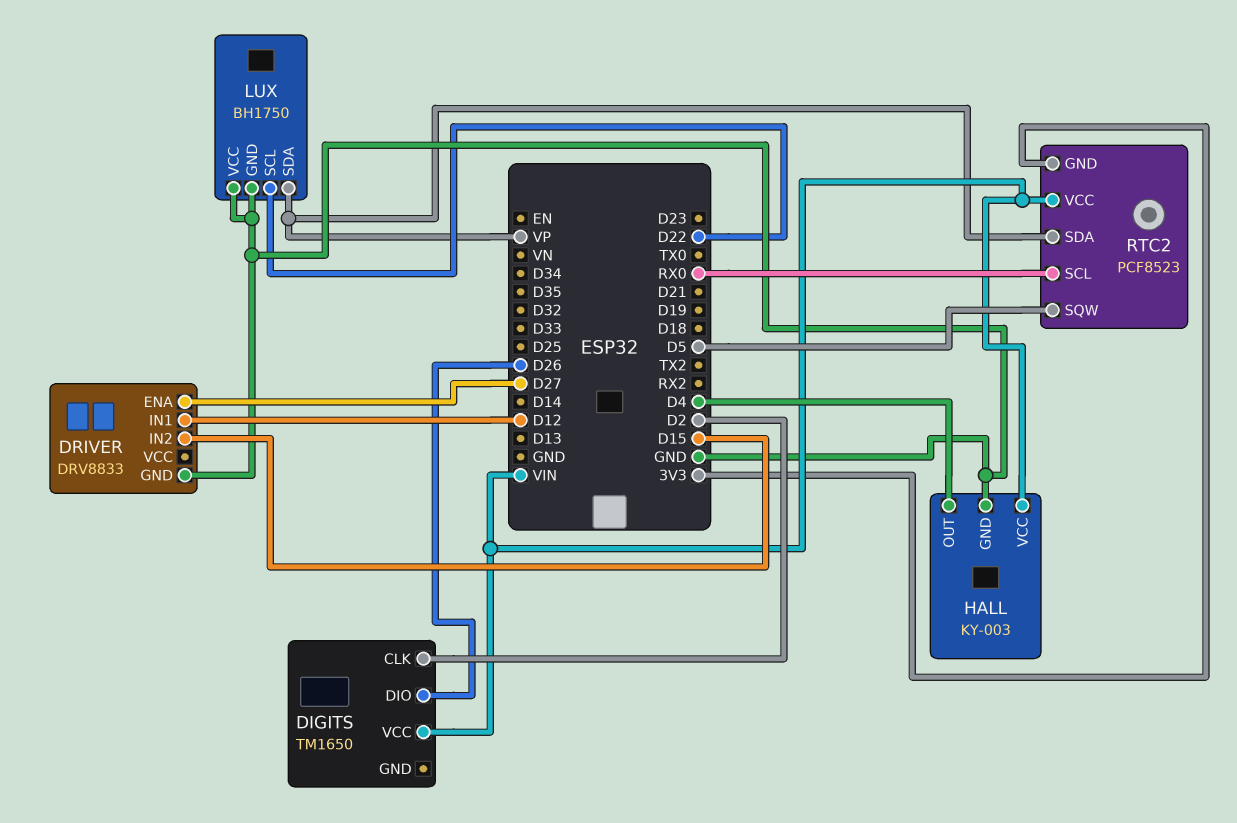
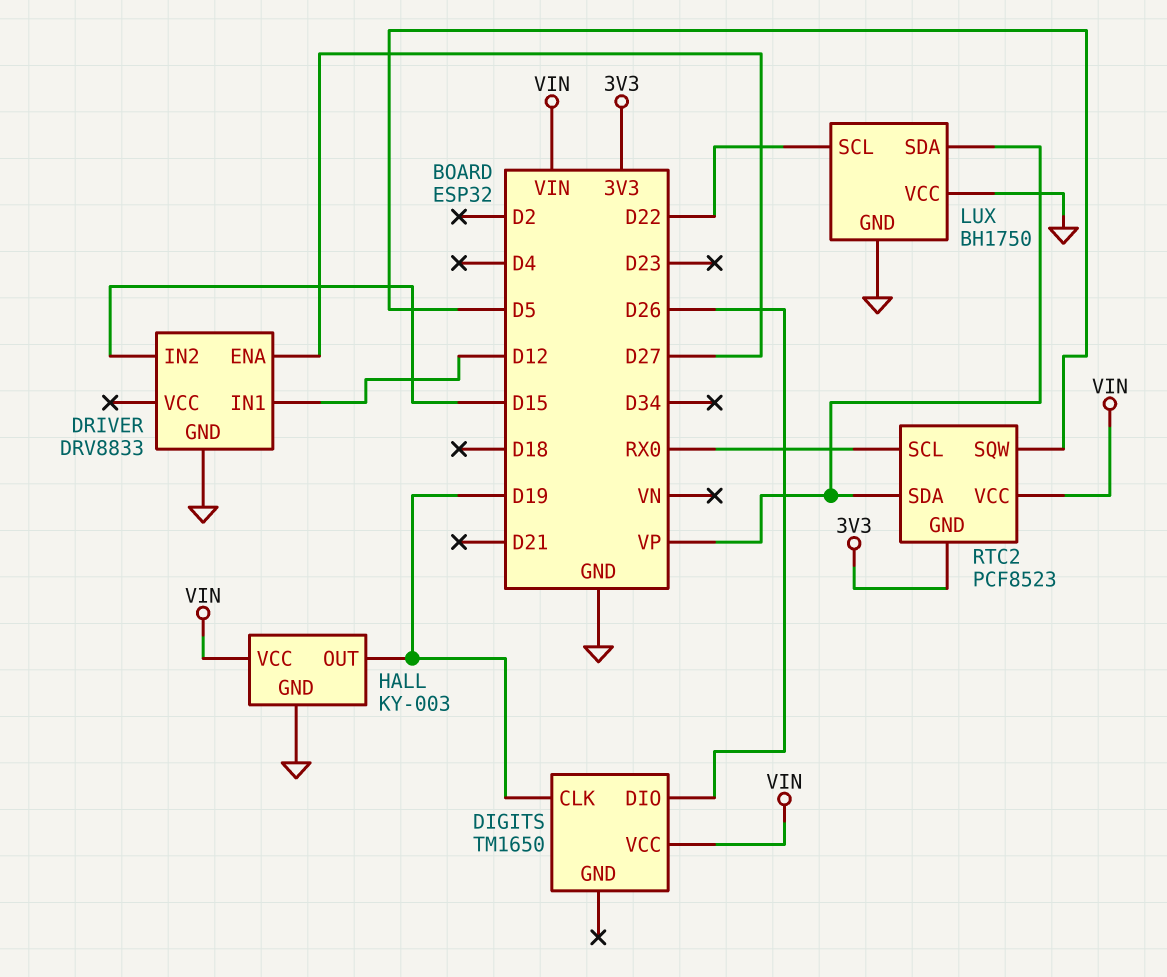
DIGITS pin CLK: D2 -> D19
HALL pin OUT: D4 -> D19

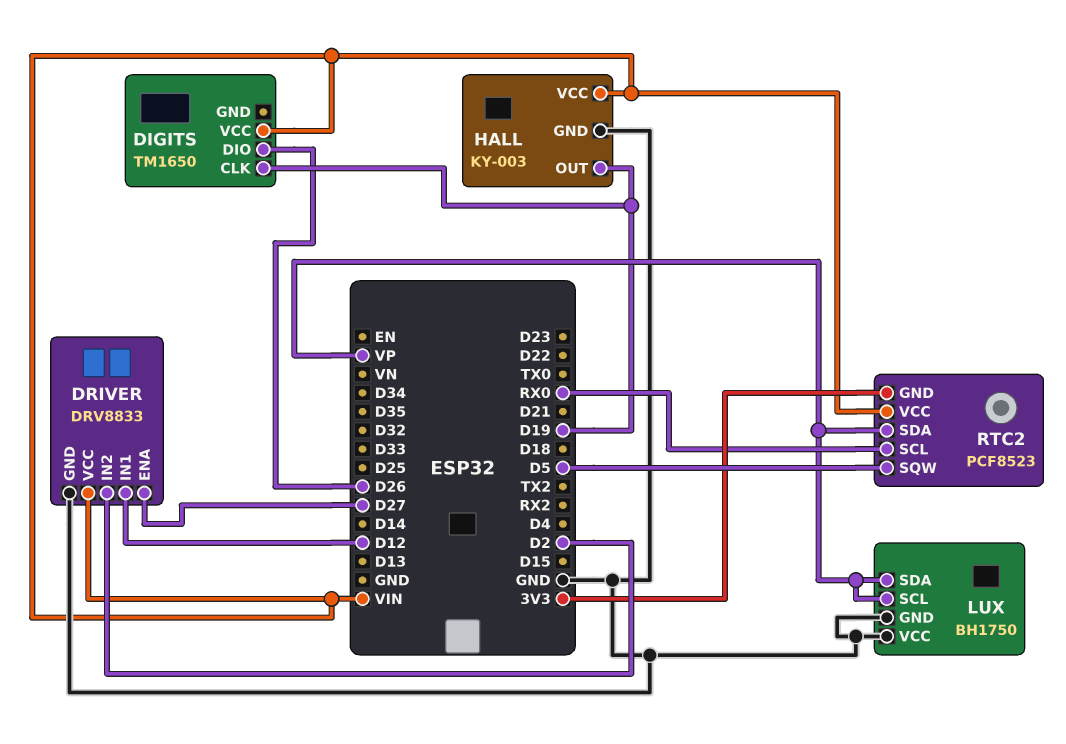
DRIVER pin IN2: D15 -> D2
DRIVER pin VCC: none -> VIN
LUX pin SCL: D22 -> VP

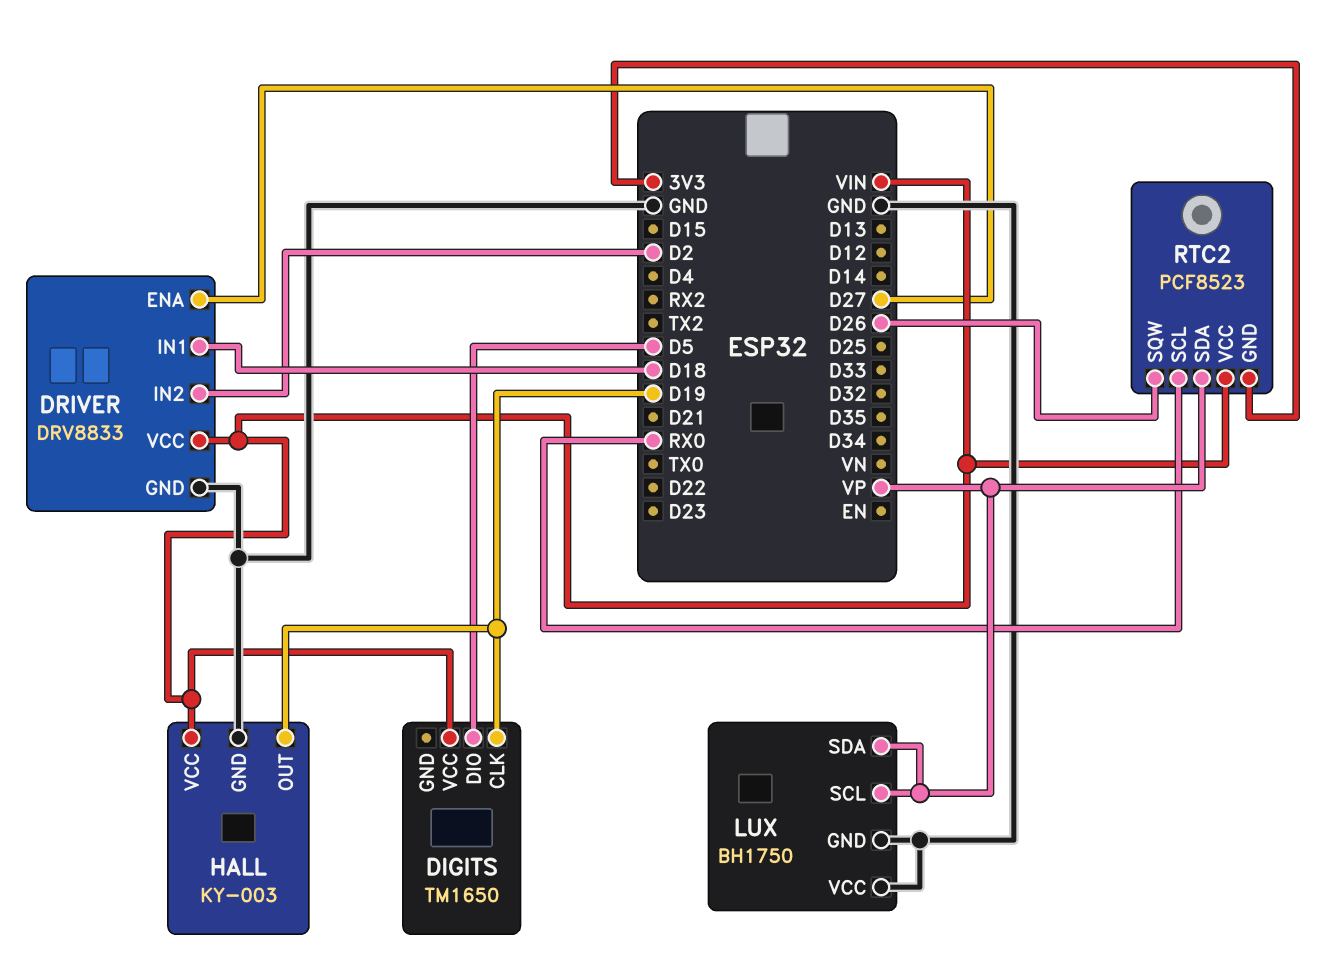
DIGITS pin DIO: D26 -> D5
DRIVER pin IN1: D12 -> D18
RTC2 pin SQW: D5 -> D26

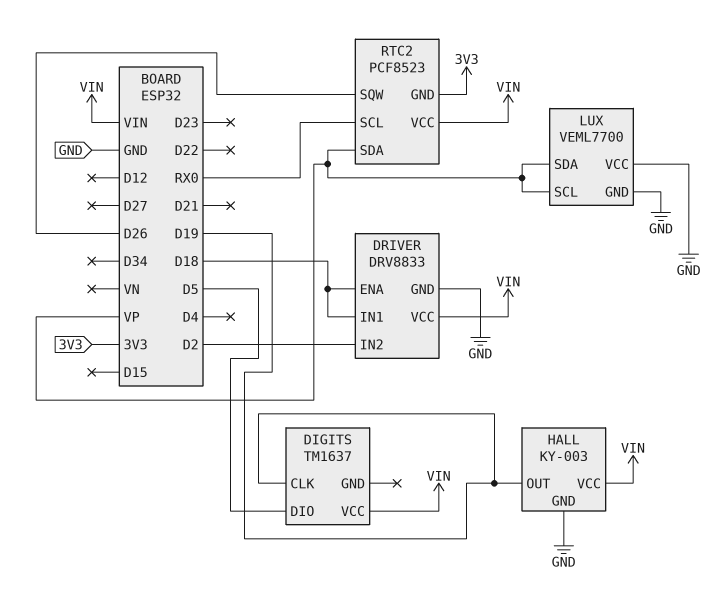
DIGITS: TM1650 -> TM1637
DRIVER pin ENA: D27 -> D18
LUX: BH1750 -> VEML7700

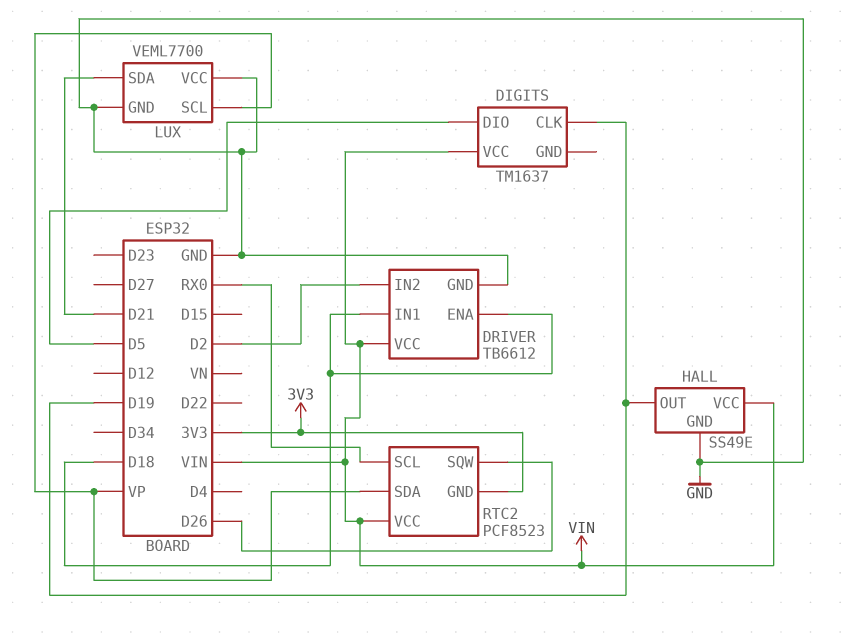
DRIVER: DRV8833 -> TB6612
HALL: KY-003 -> SS49E
LUX pin SDA: VP -> D21

